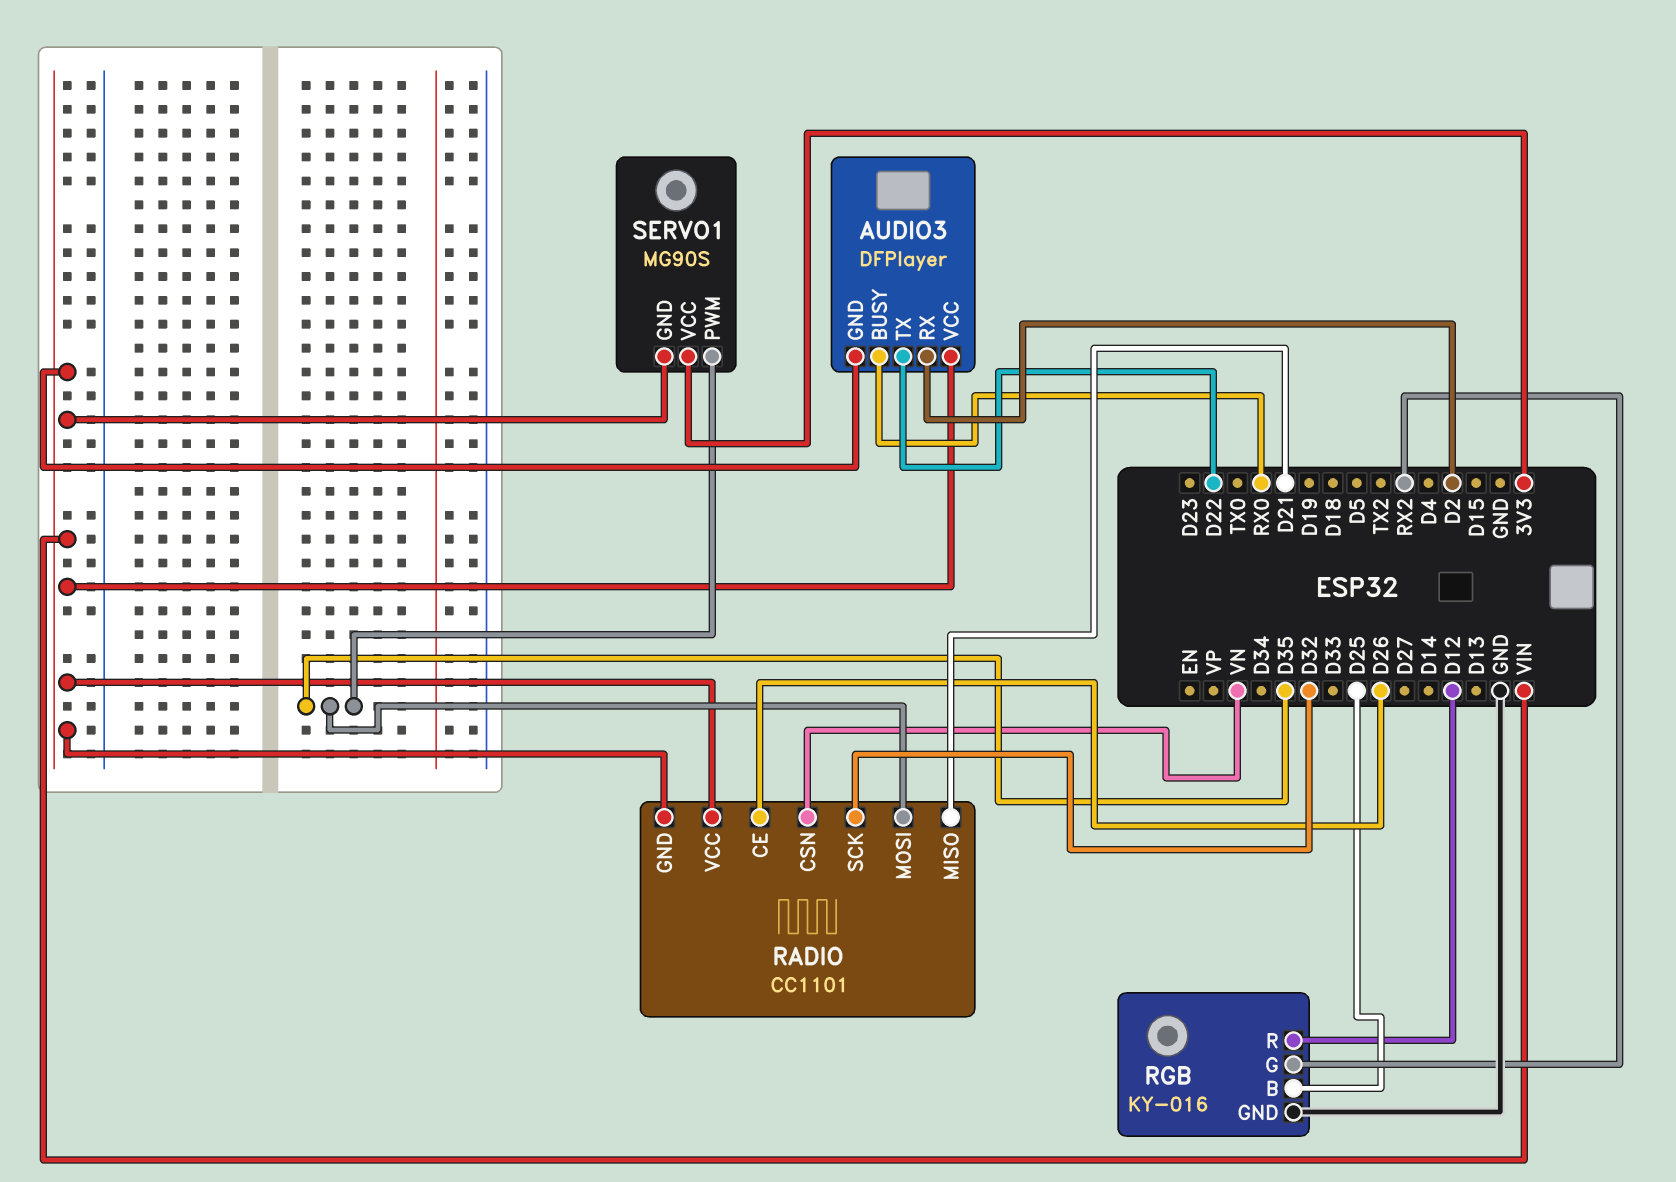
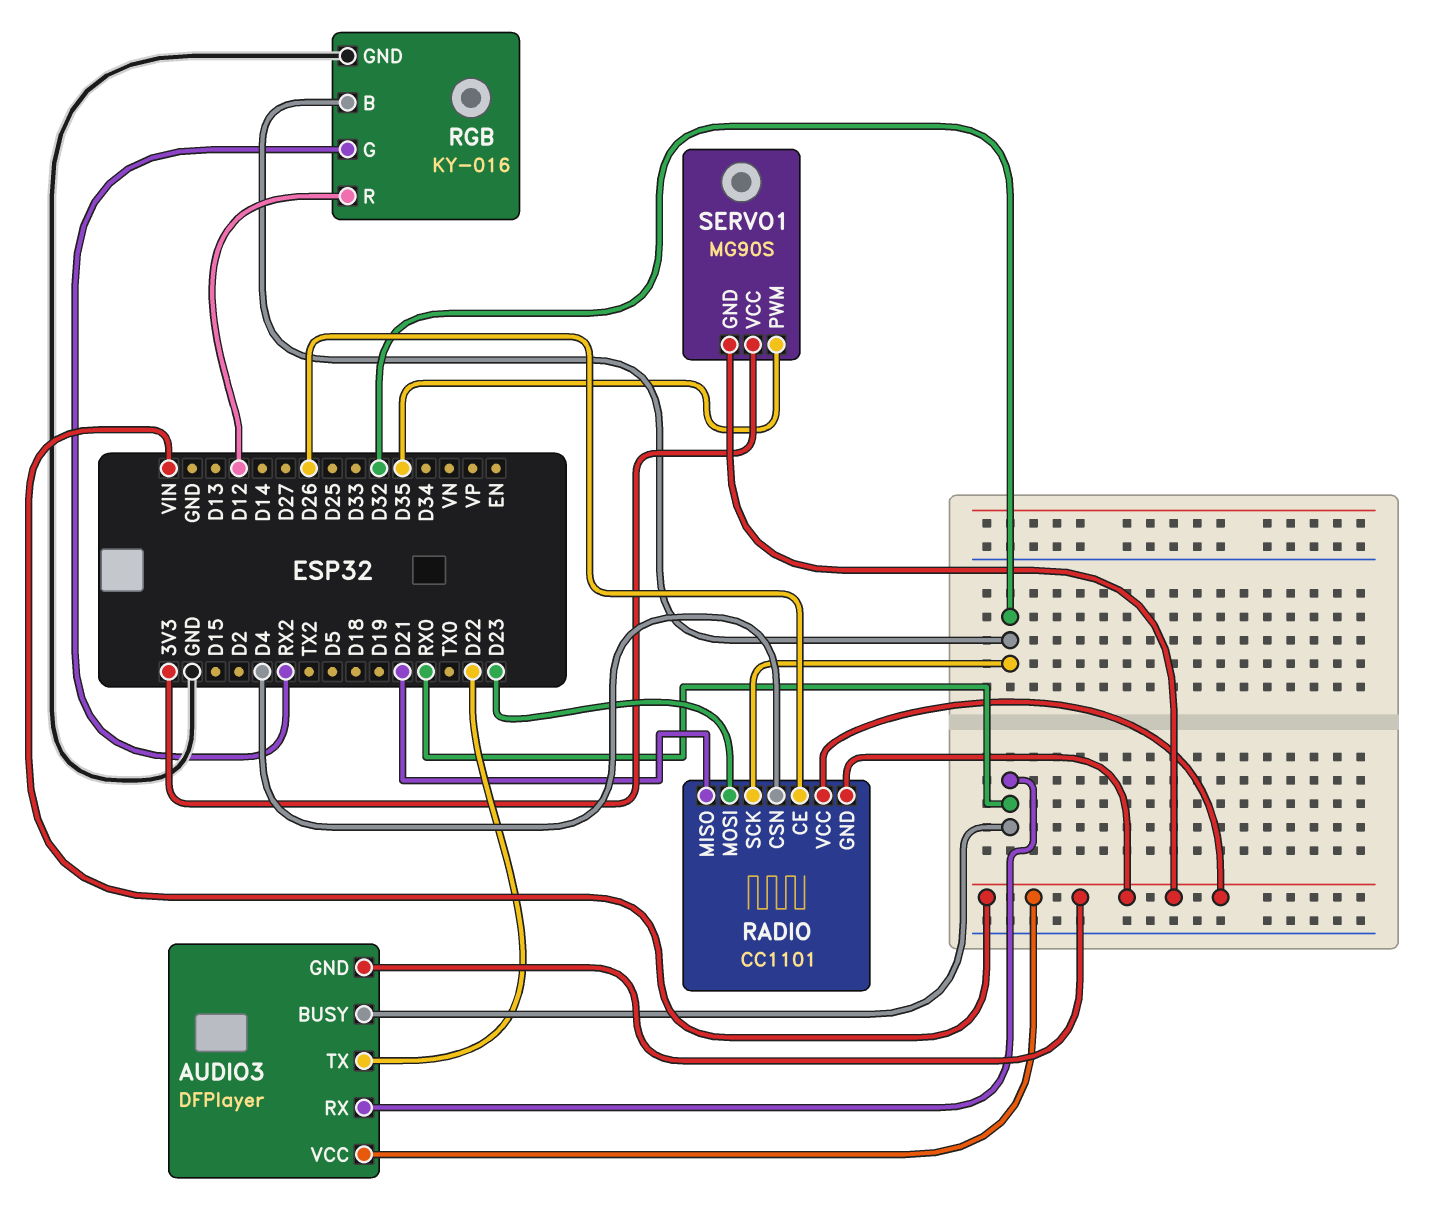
AUDIO3 pin RX: D2 -> RX0
RADIO pin CSN: VN -> D4
RADIO pin MOSI: D35 -> D23
RGB pin B: D25 -> D32

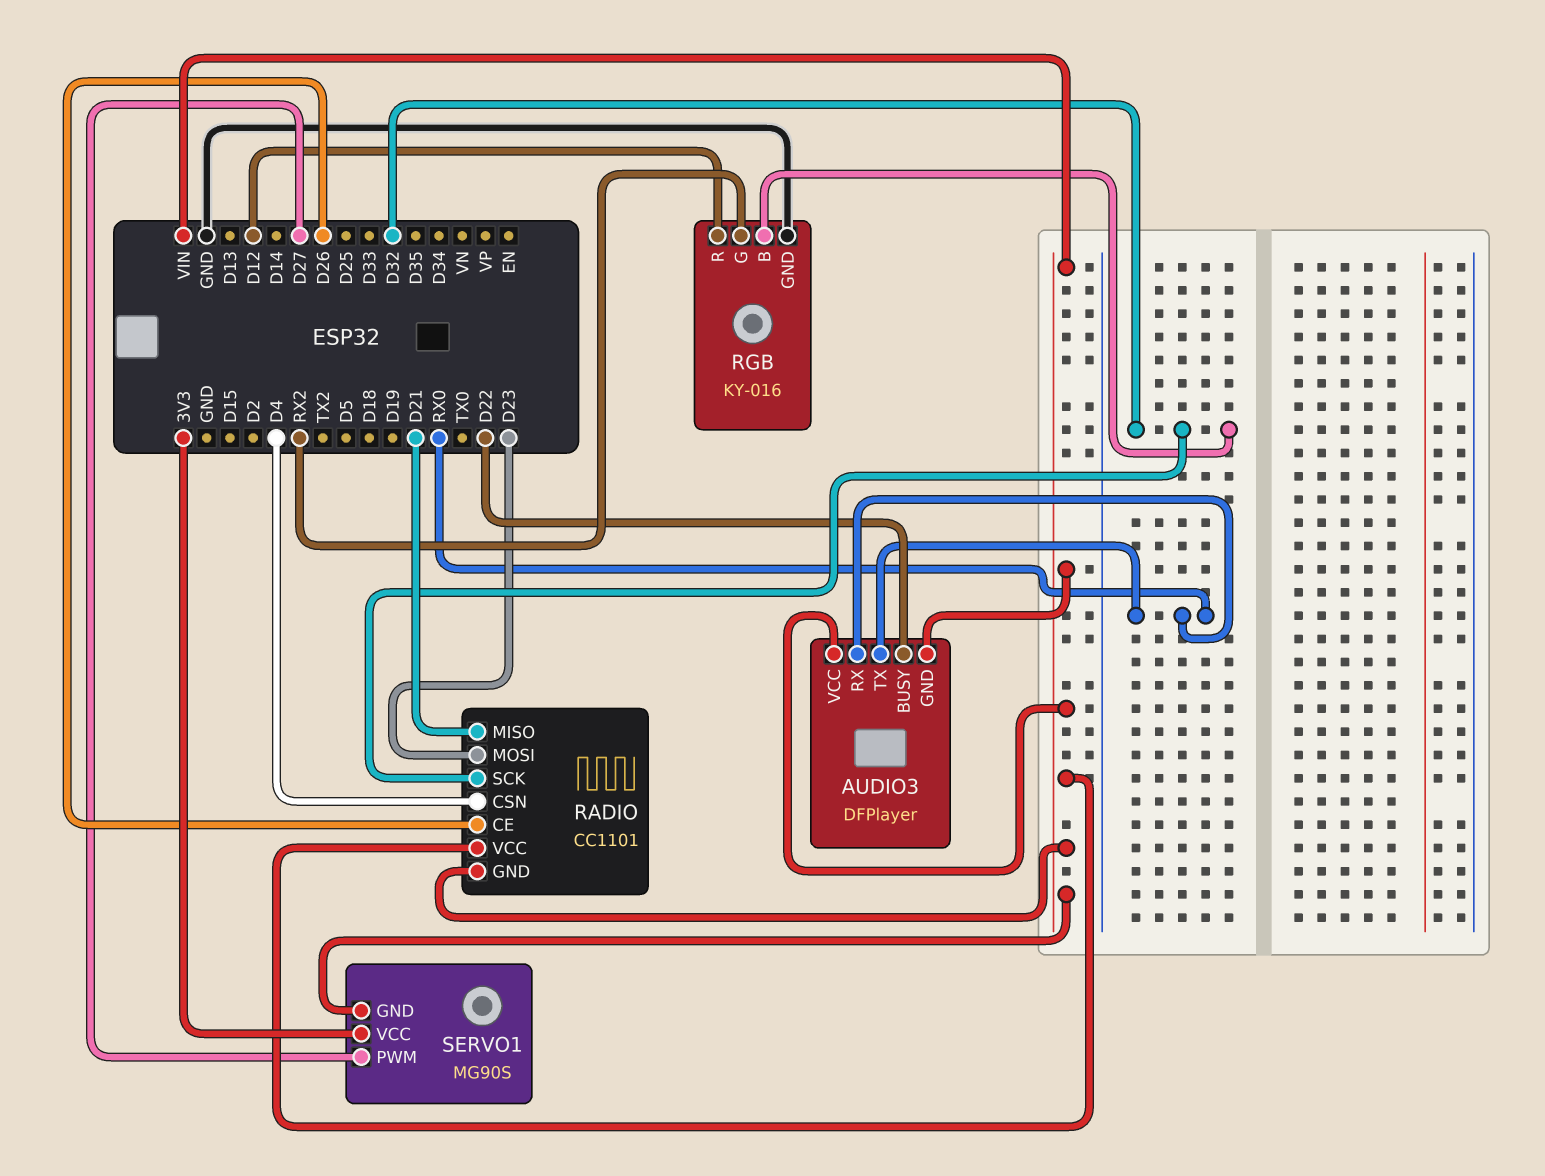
AUDIO3 pin BUSY: RX0 -> D22
AUDIO3 pin TX: D22 -> RX0
SERVO1 pin PWM: D35 -> D27

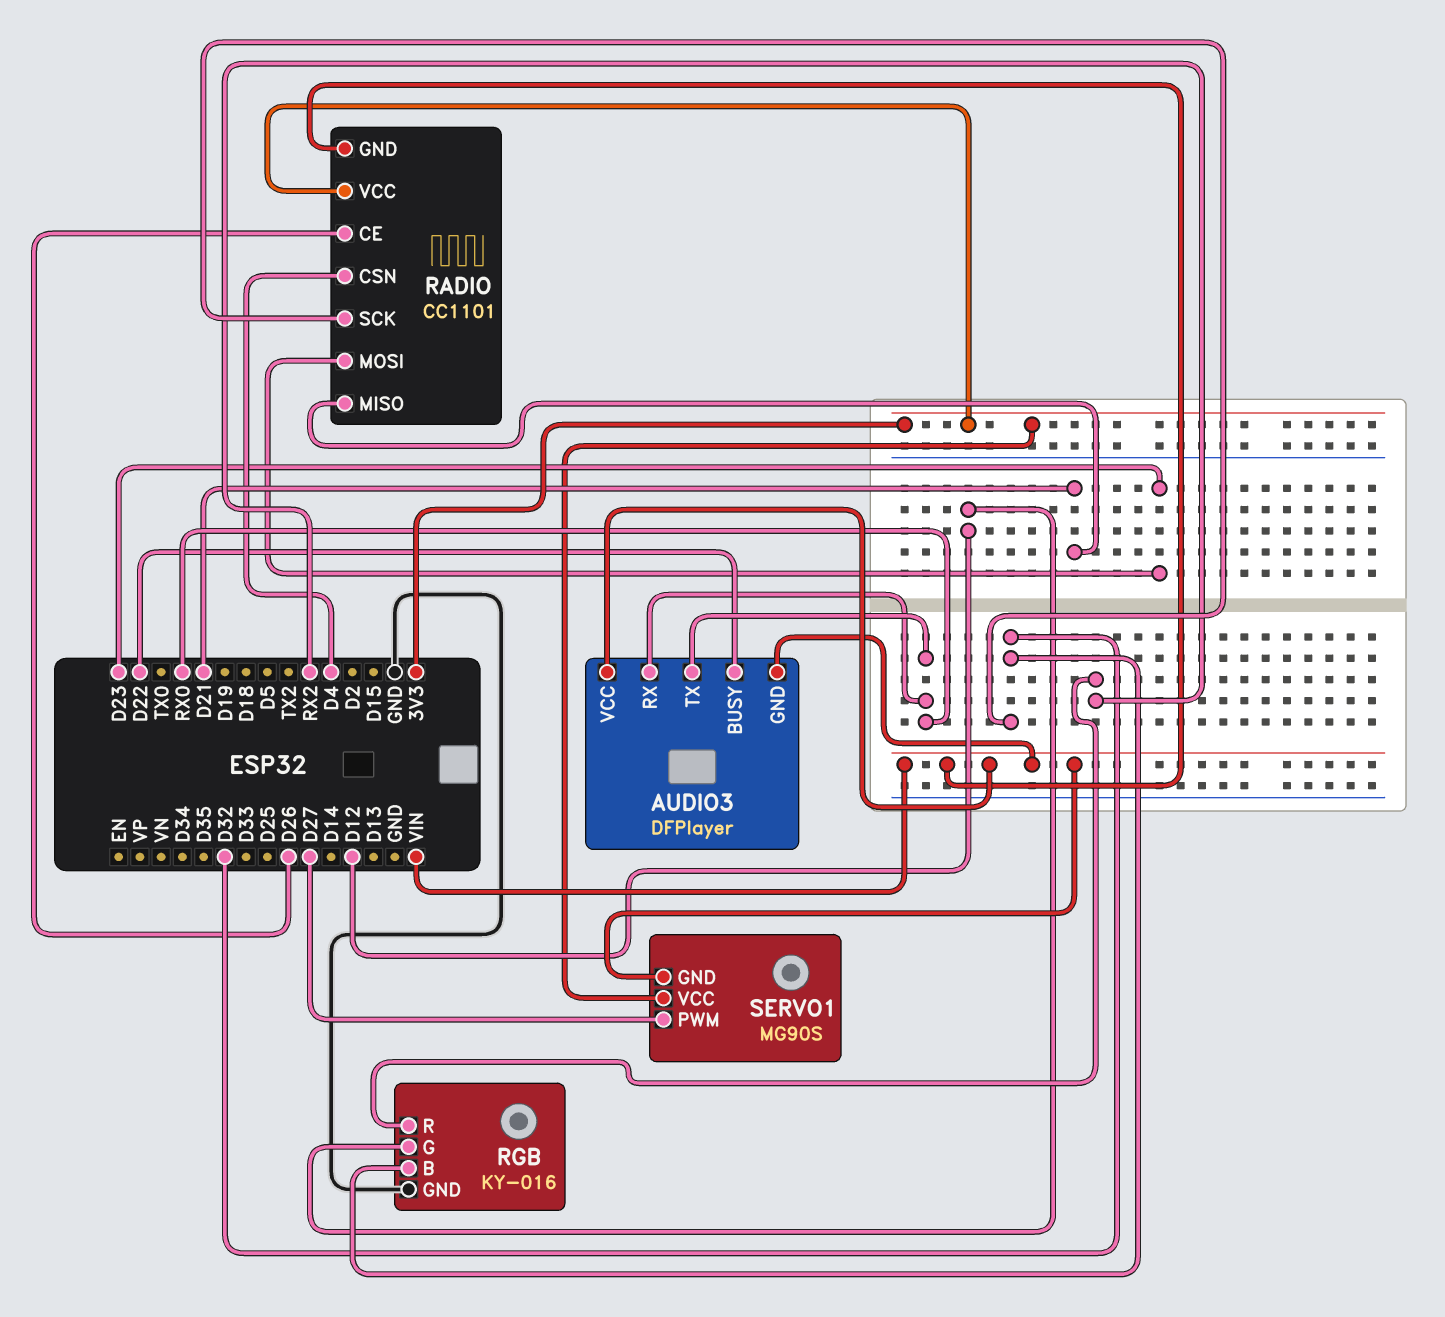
RADIO pin VCC: VIN -> 3V3
RGB pin G: RX2 -> D12
RGB pin R: D12 -> RX2

